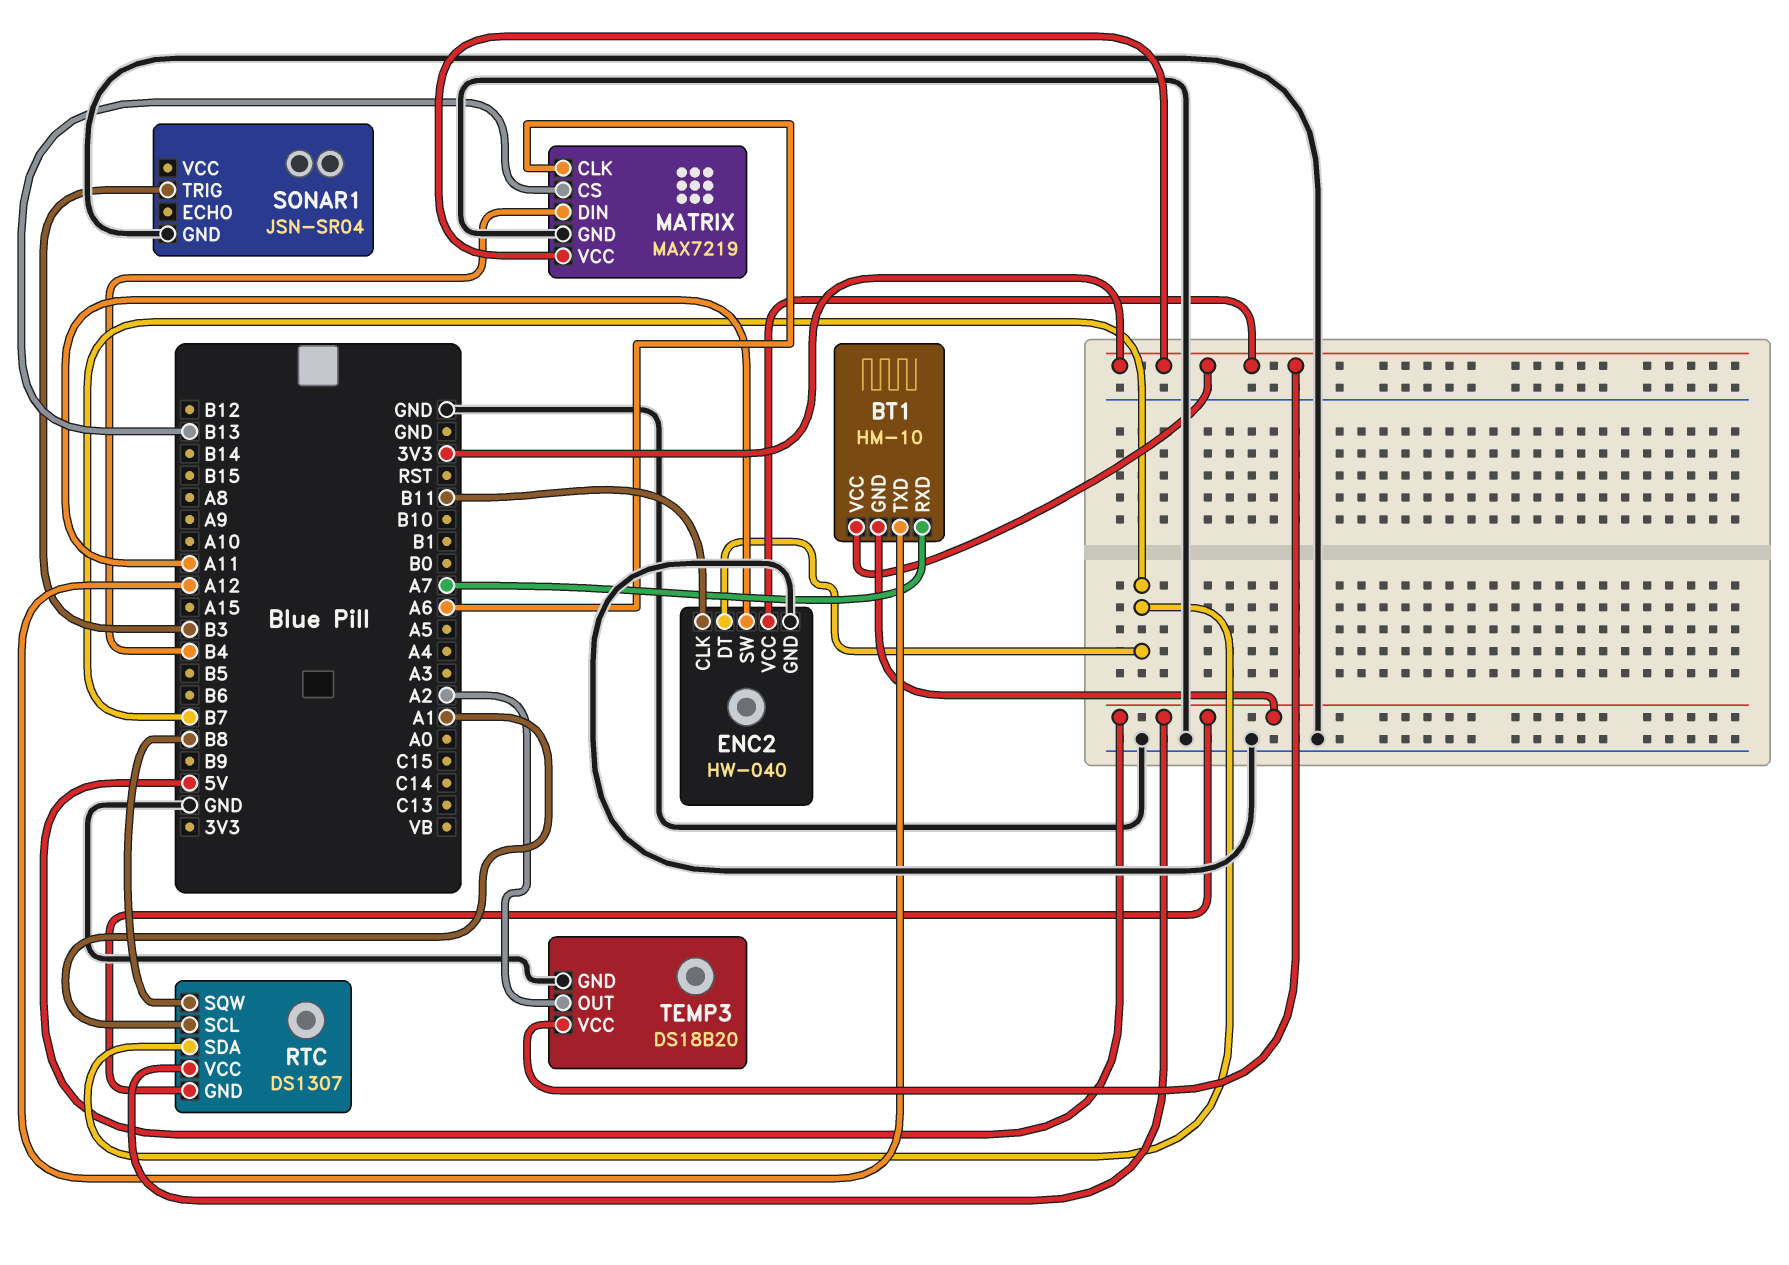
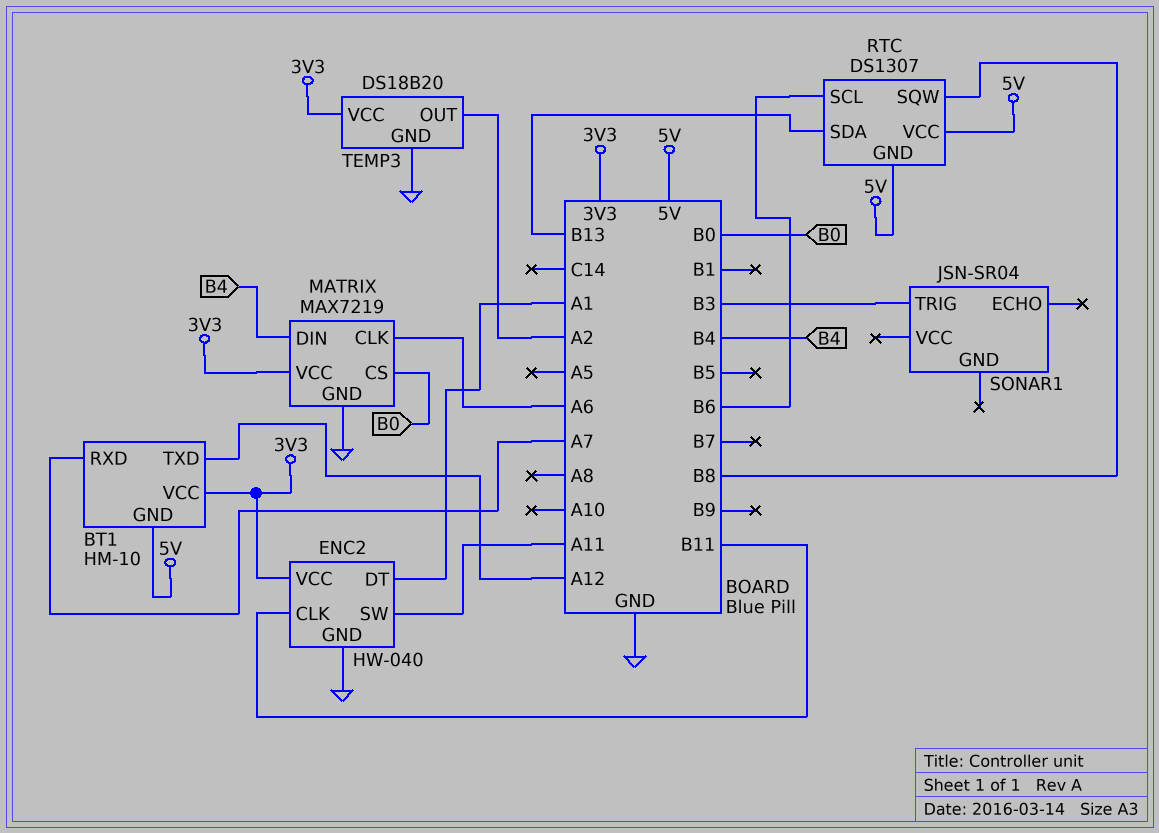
ENC2 pin DT: B7 -> A1
MATRIX pin CS: B13 -> B0
RTC pin SCL: A1 -> B6
RTC pin SDA: B7 -> B13
SONAR1 pin GND: GND -> none

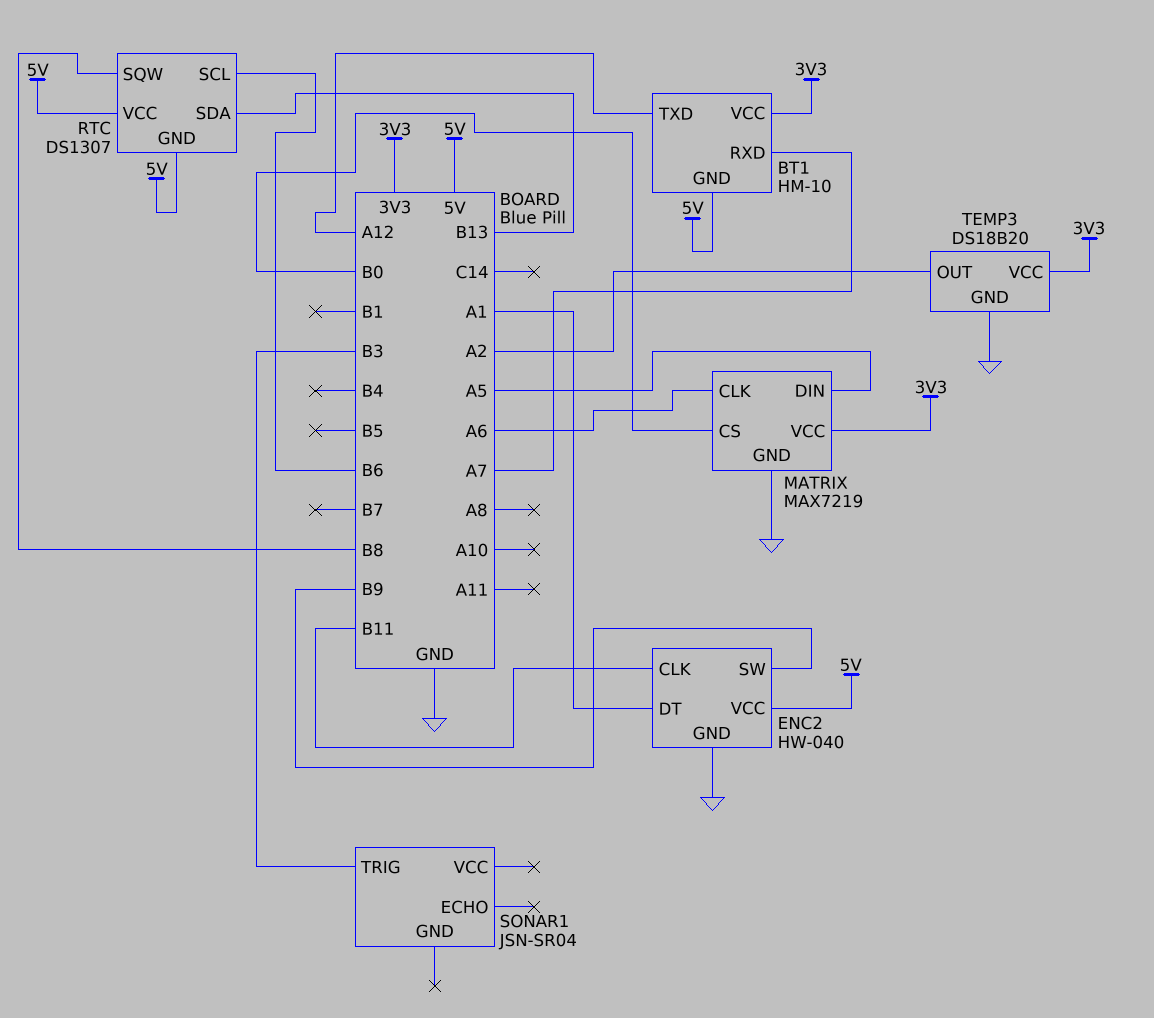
ENC2 pin SW: A11 -> B9
ENC2 pin VCC: 3V3 -> 5V
MATRIX pin DIN: B4 -> A5

